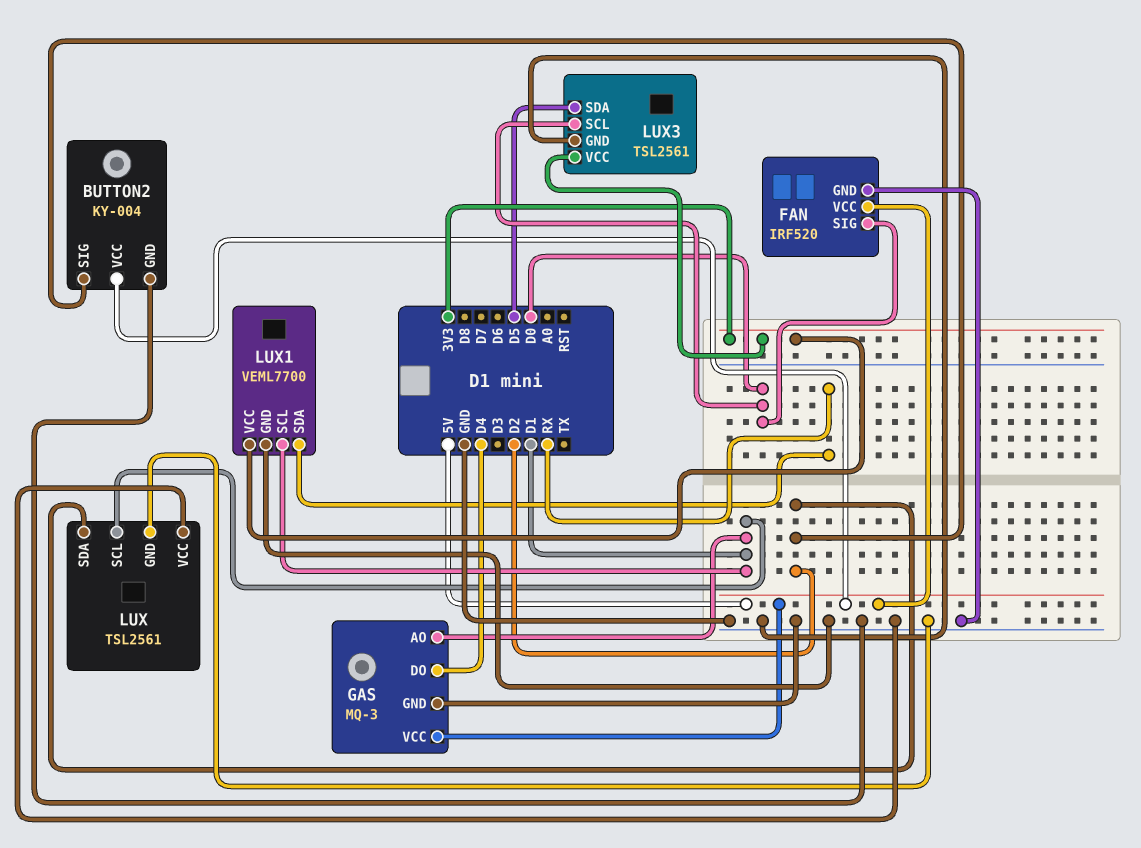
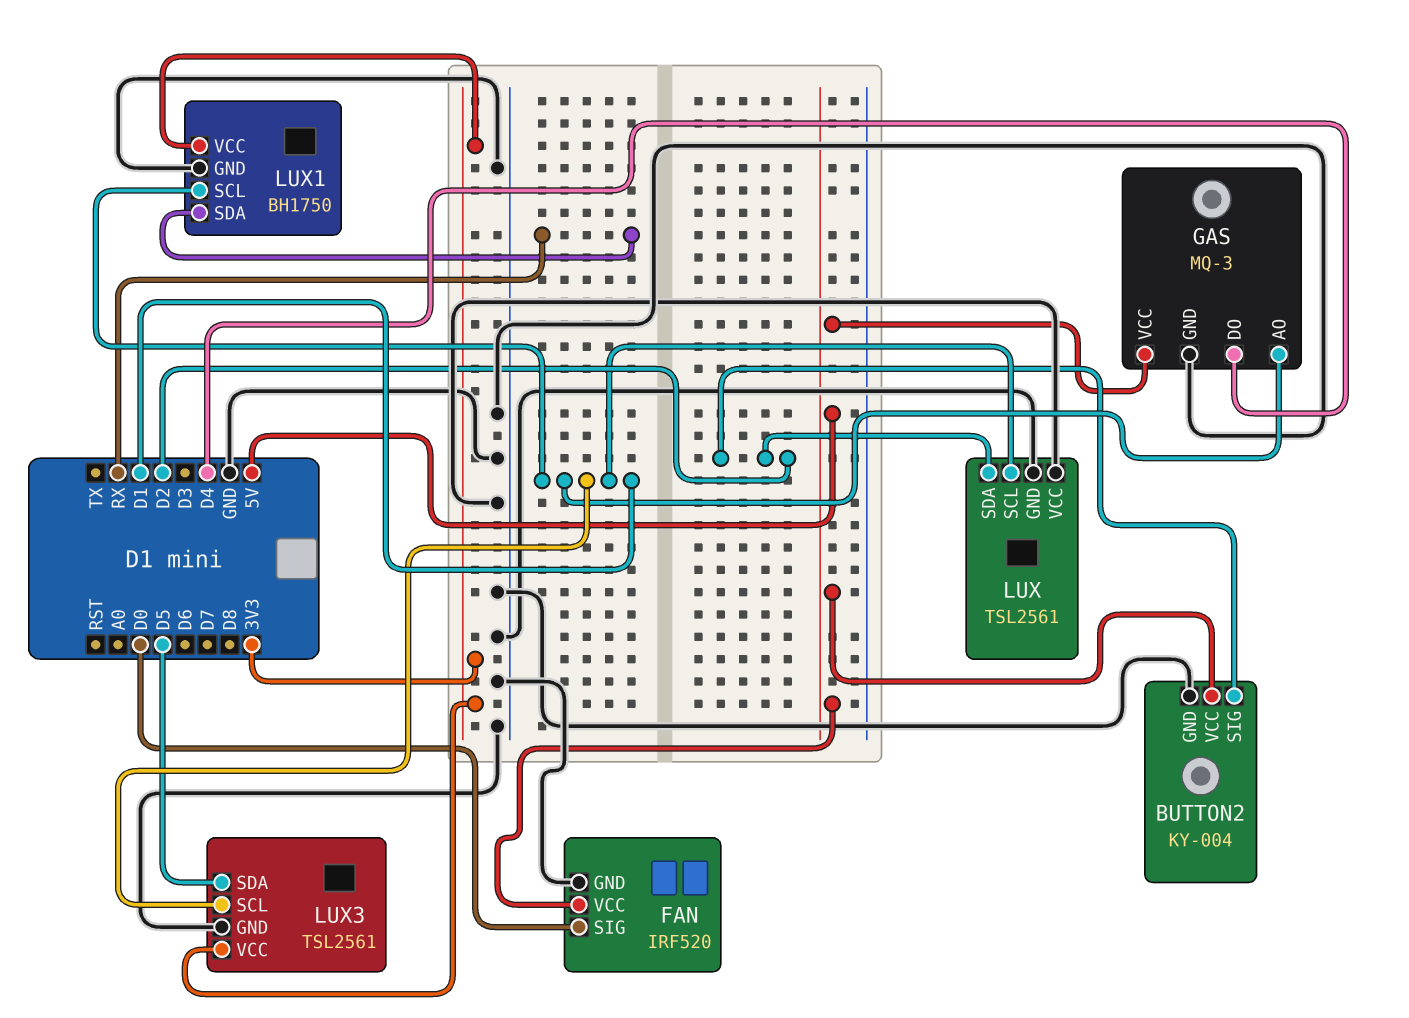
LUX1: VEML7700 -> BH1750
LUX3 pin SCL: D0 -> D1

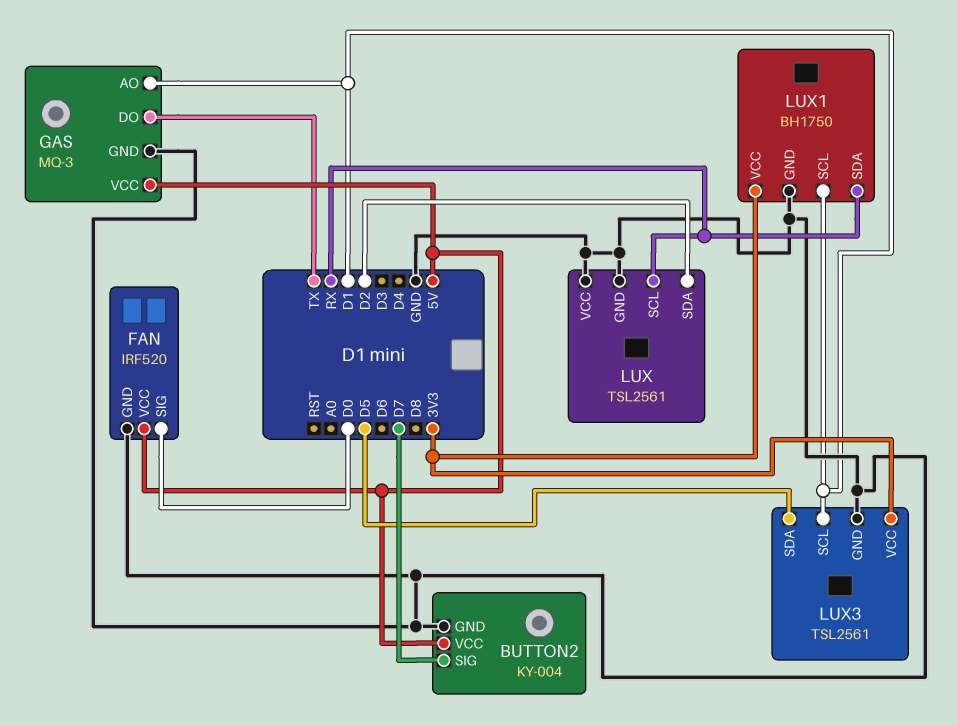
BUTTON2 pin SIG: D2 -> D7
GAS pin DO: D4 -> TX
LUX pin SCL: D1 -> RX

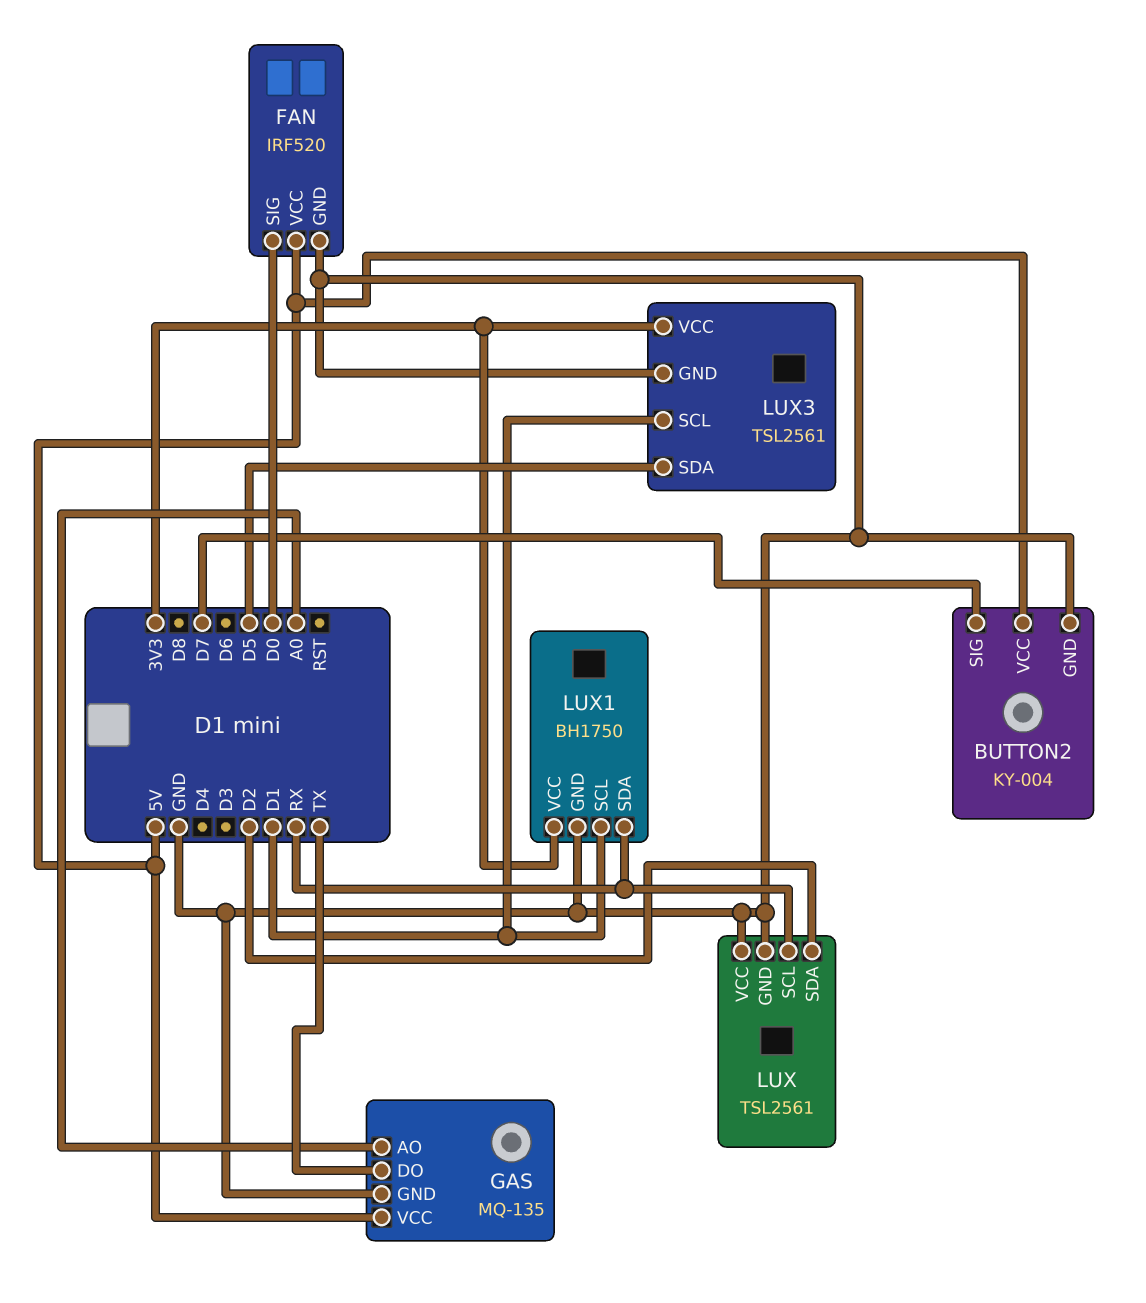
GAS: MQ-3 -> MQ-135
GAS pin AO: D1 -> A0

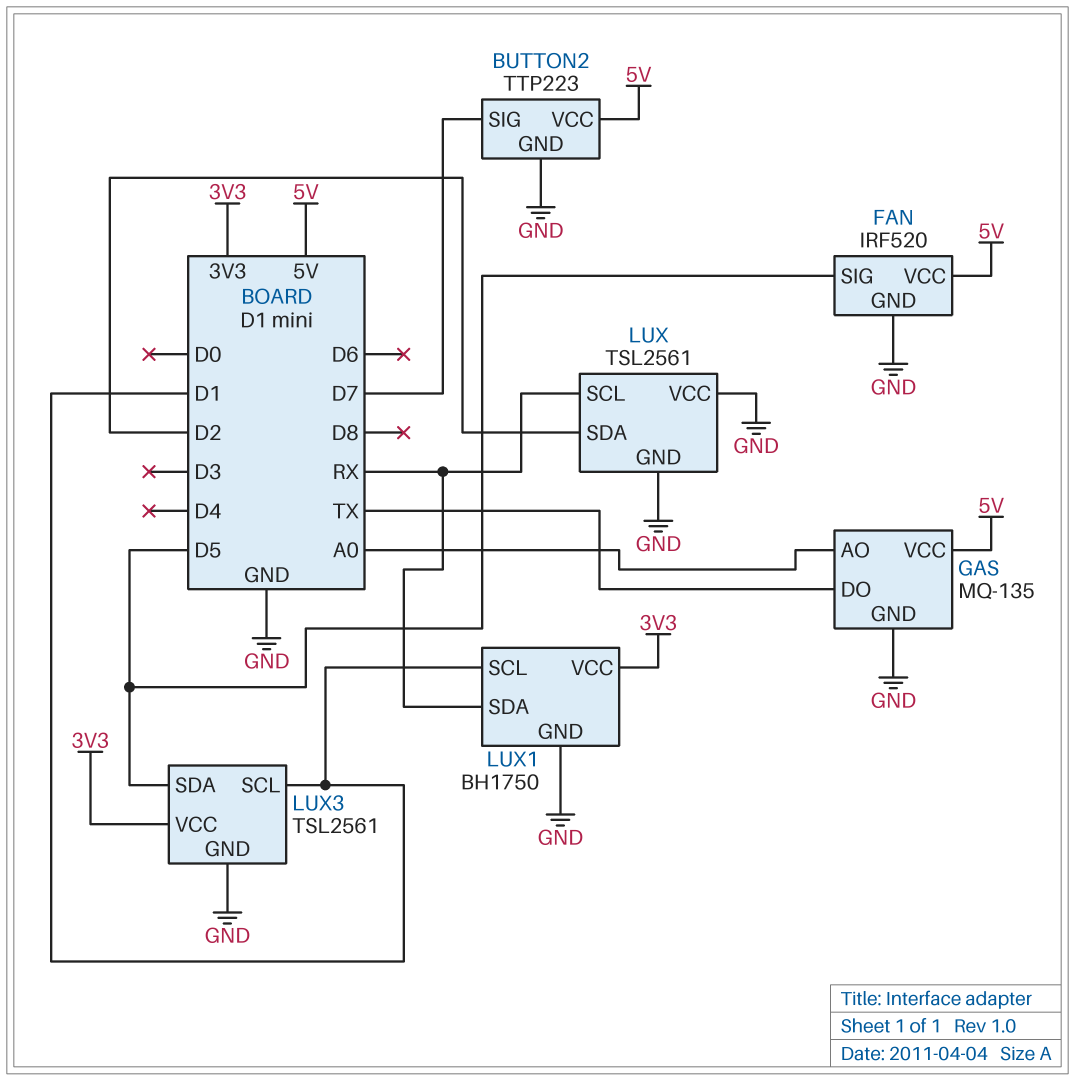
BUTTON2: KY-004 -> TTP223
FAN pin SIG: D0 -> D5

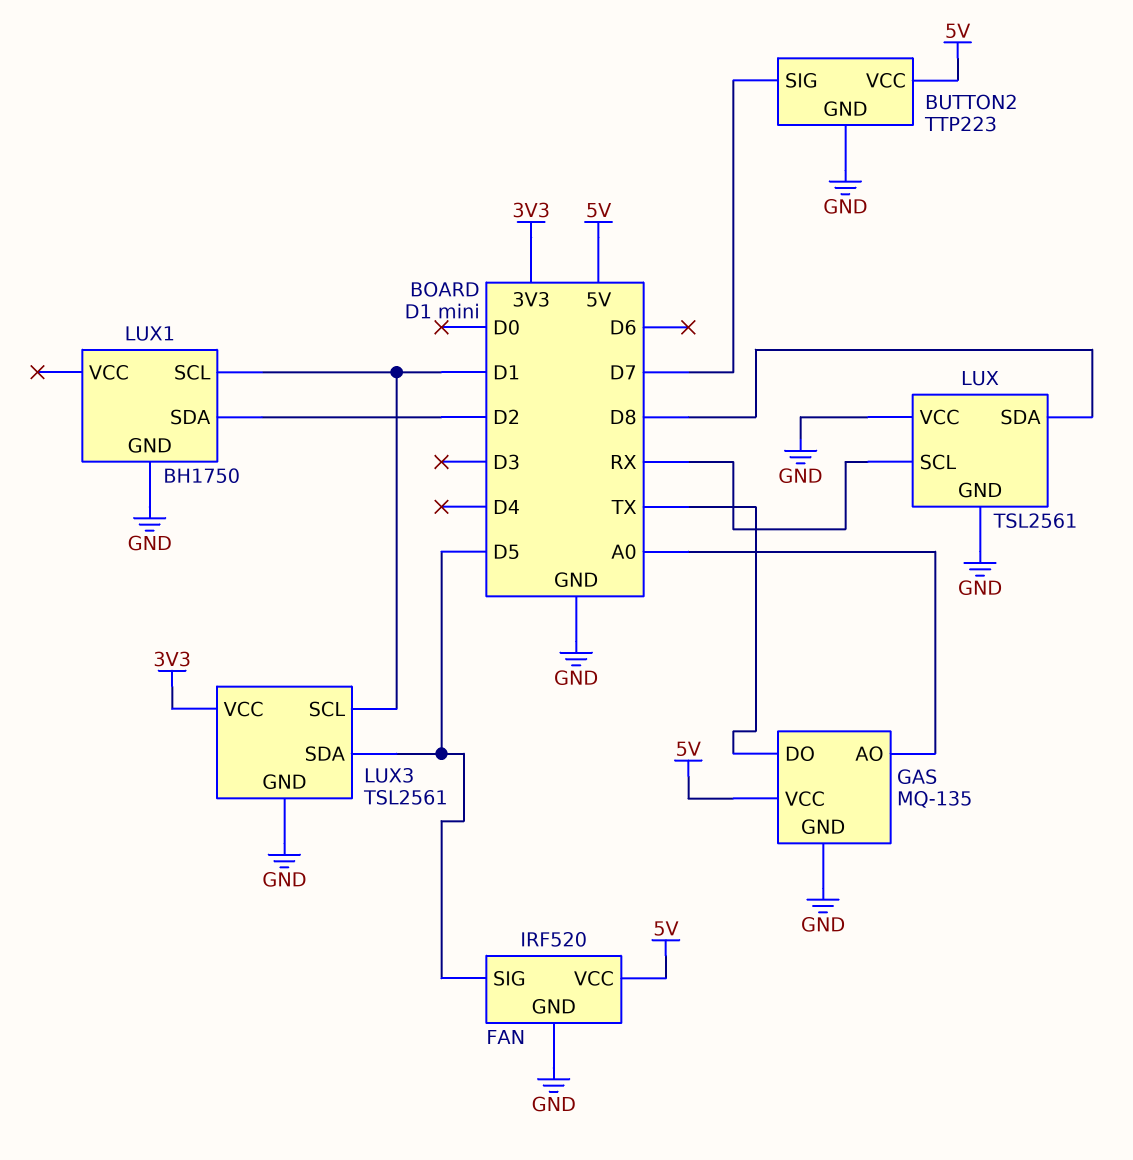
LUX pin SDA: D2 -> D8
LUX1 pin SDA: RX -> D2
LUX1 pin VCC: 3V3 -> none

